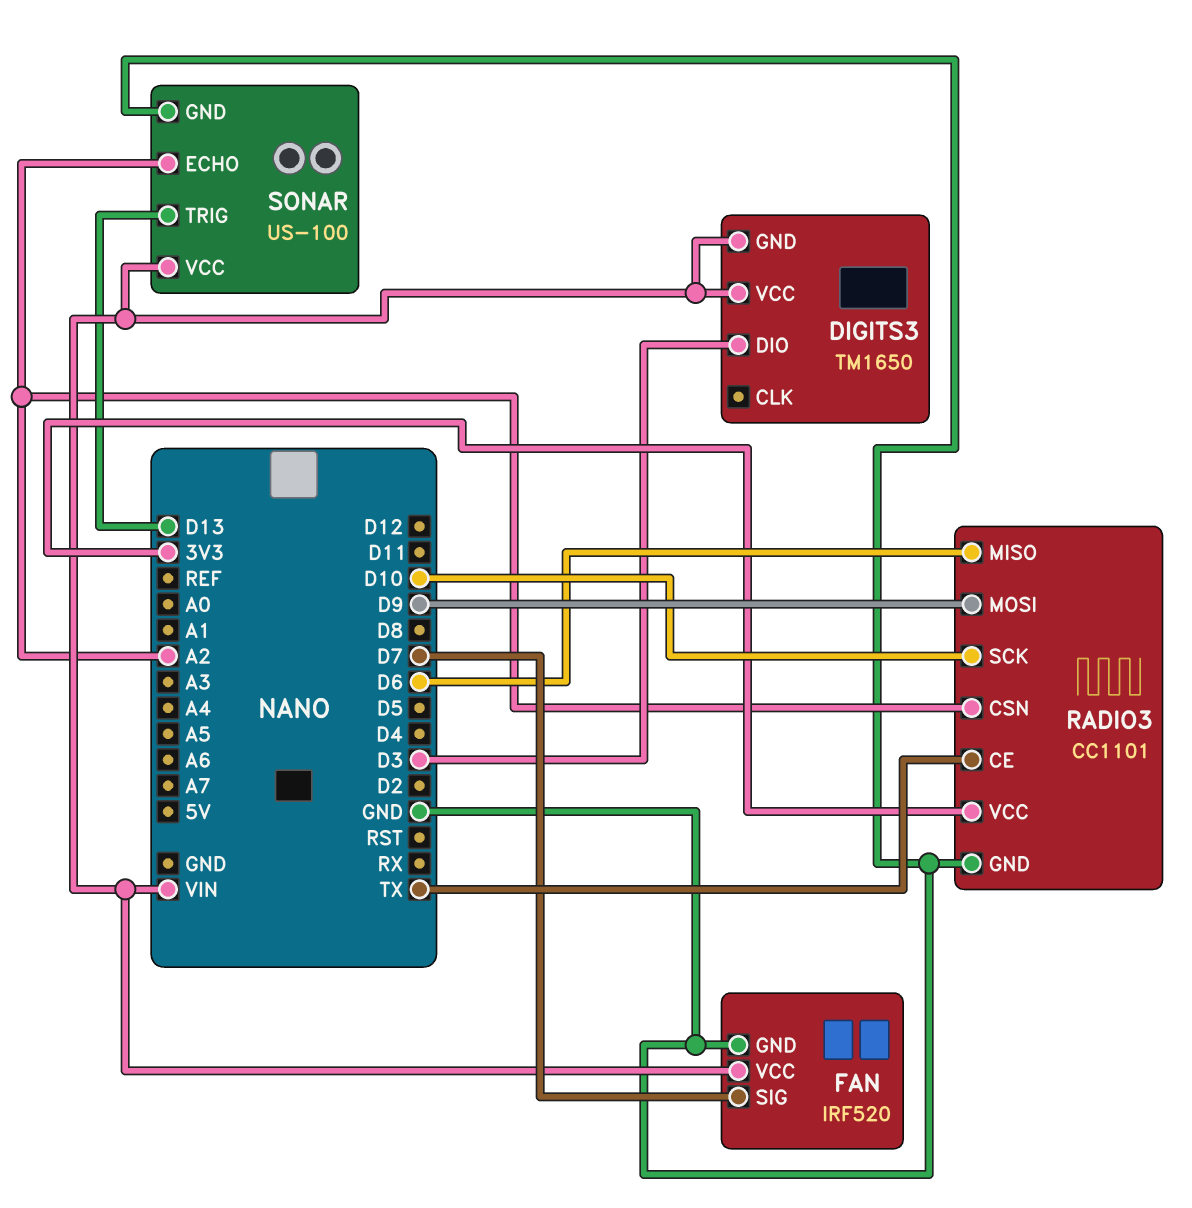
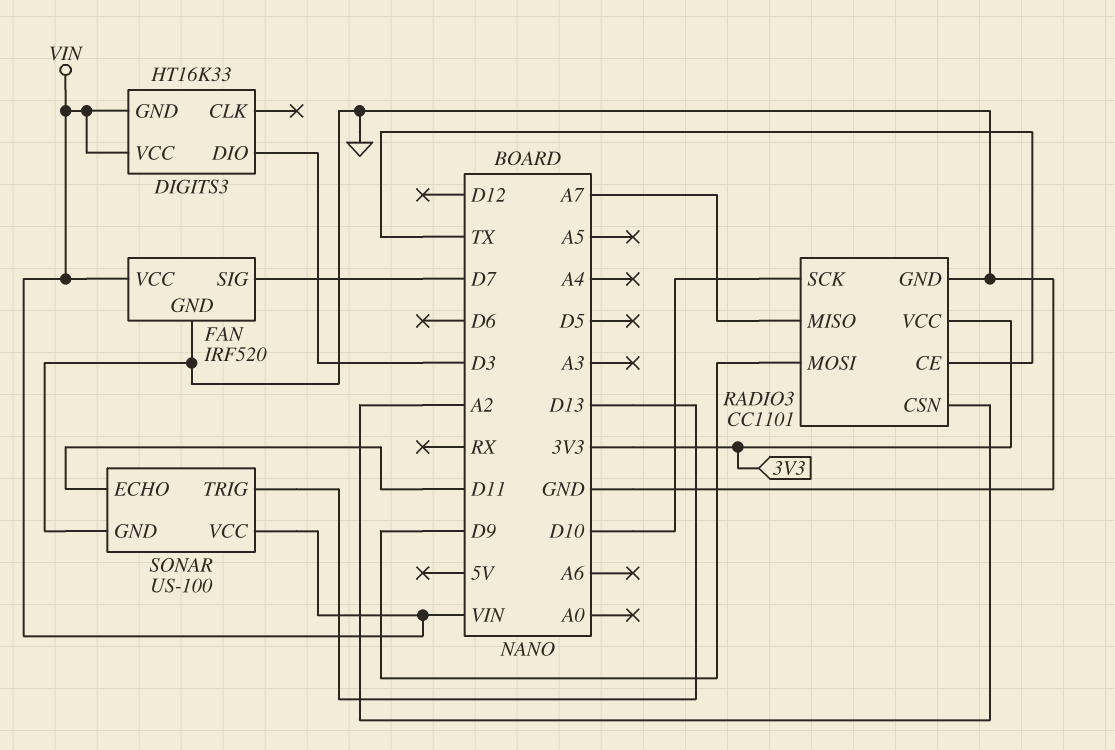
DIGITS3: TM1650 -> HT16K33
RADIO3 pin MISO: D6 -> A7
SONAR pin ECHO: A2 -> D11

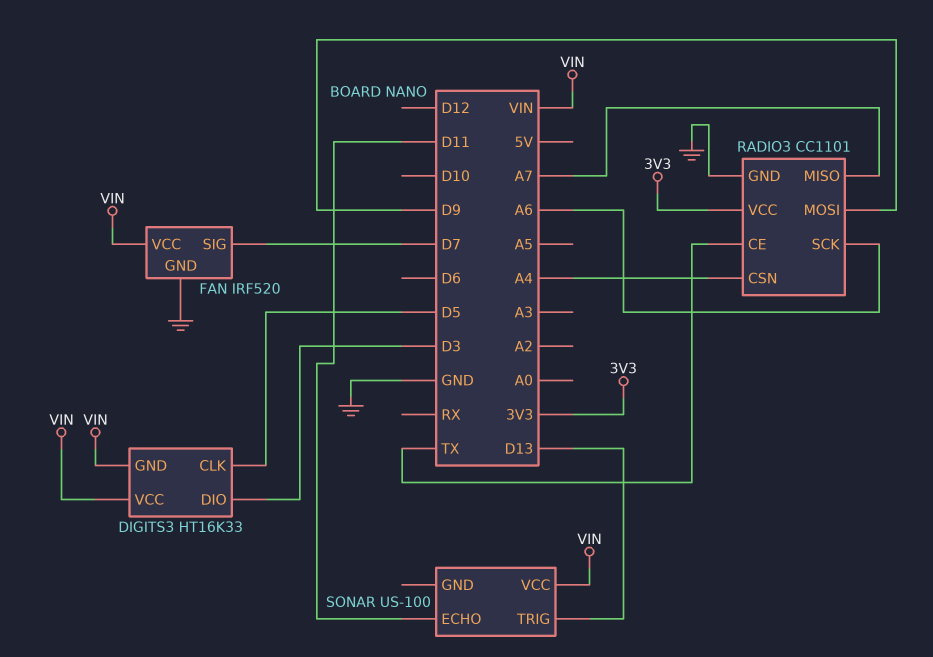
DIGITS3 pin CLK: none -> D5
RADIO3 pin CSN: A2 -> A4
RADIO3 pin SCK: D10 -> A6
SONAR pin GND: GND -> none

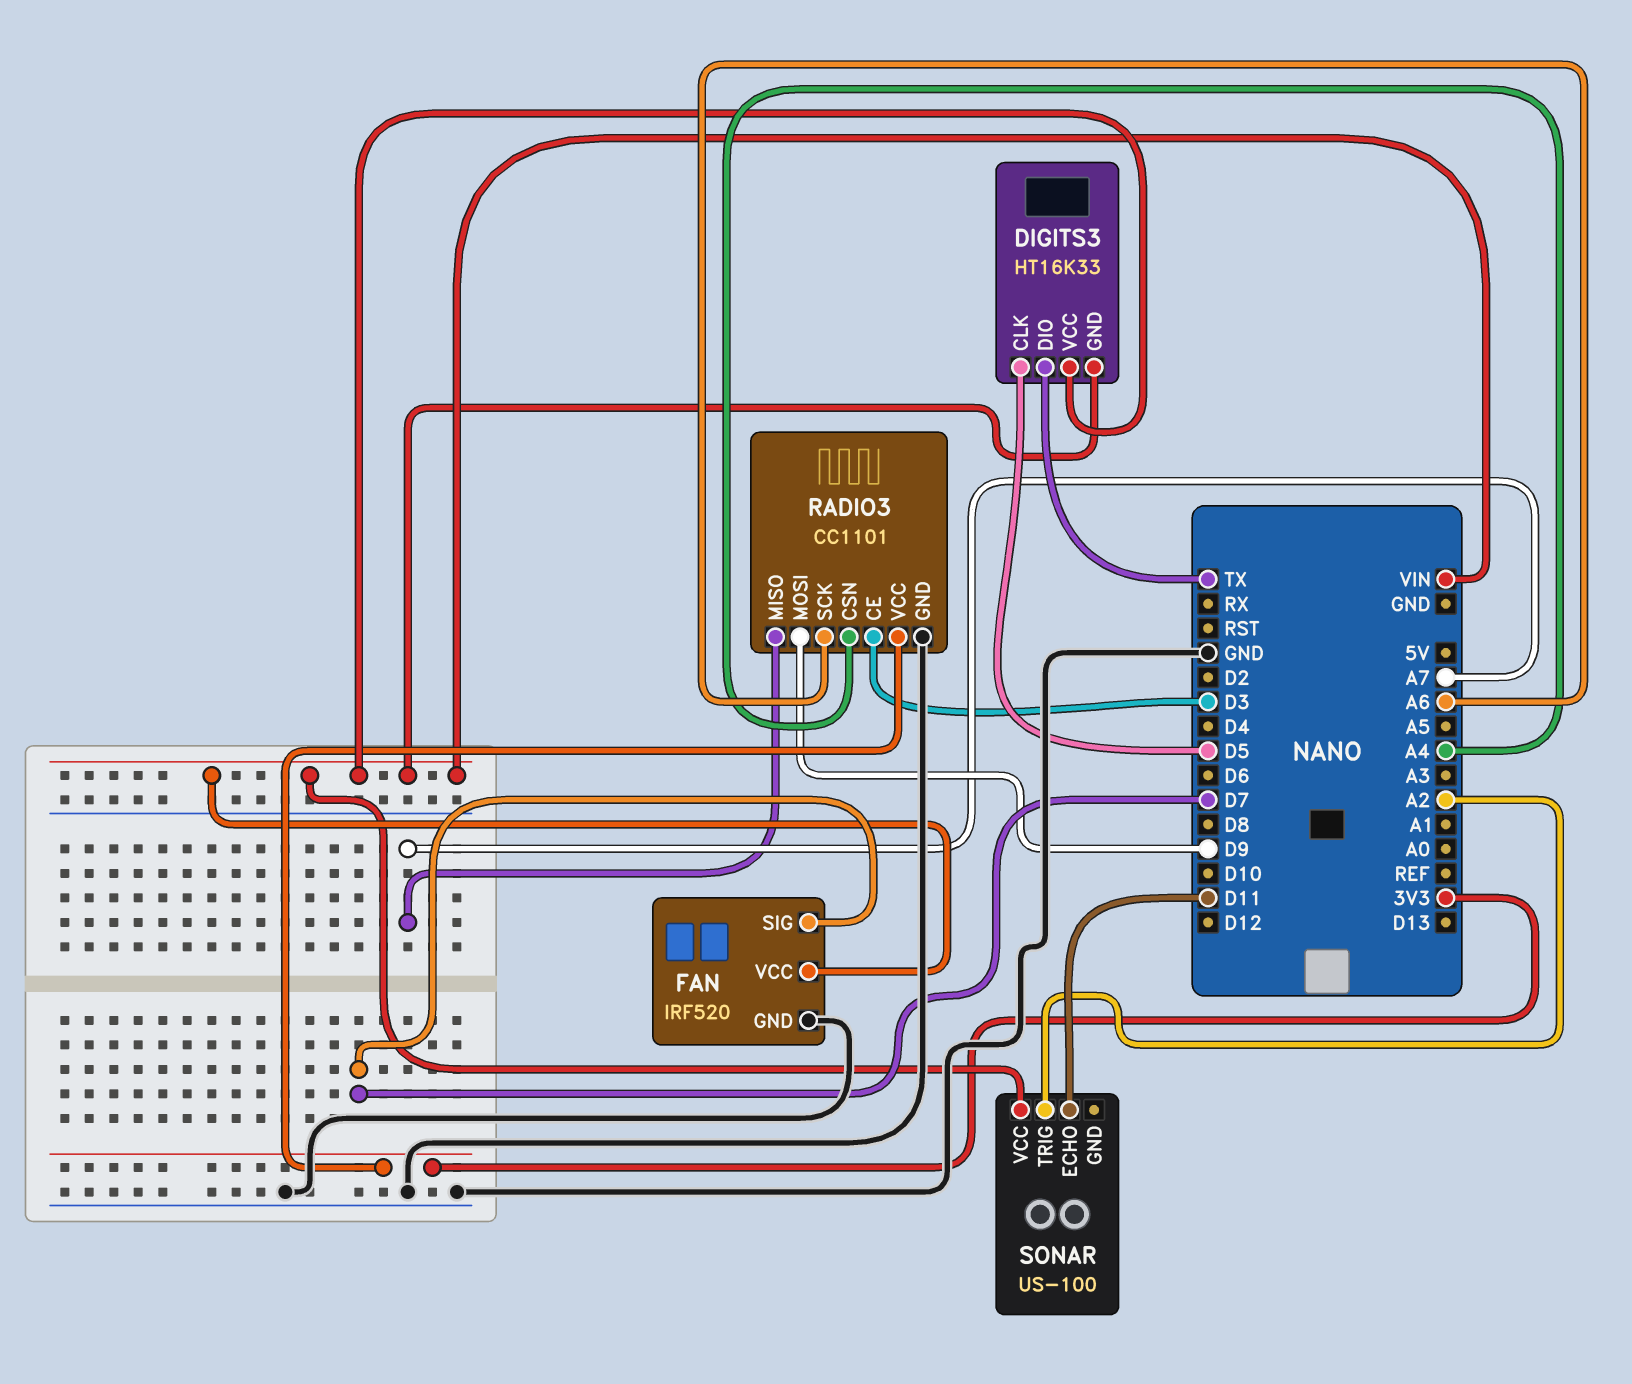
DIGITS3 pin DIO: D3 -> TX
RADIO3 pin CE: TX -> D3
SONAR pin TRIG: D13 -> A2

